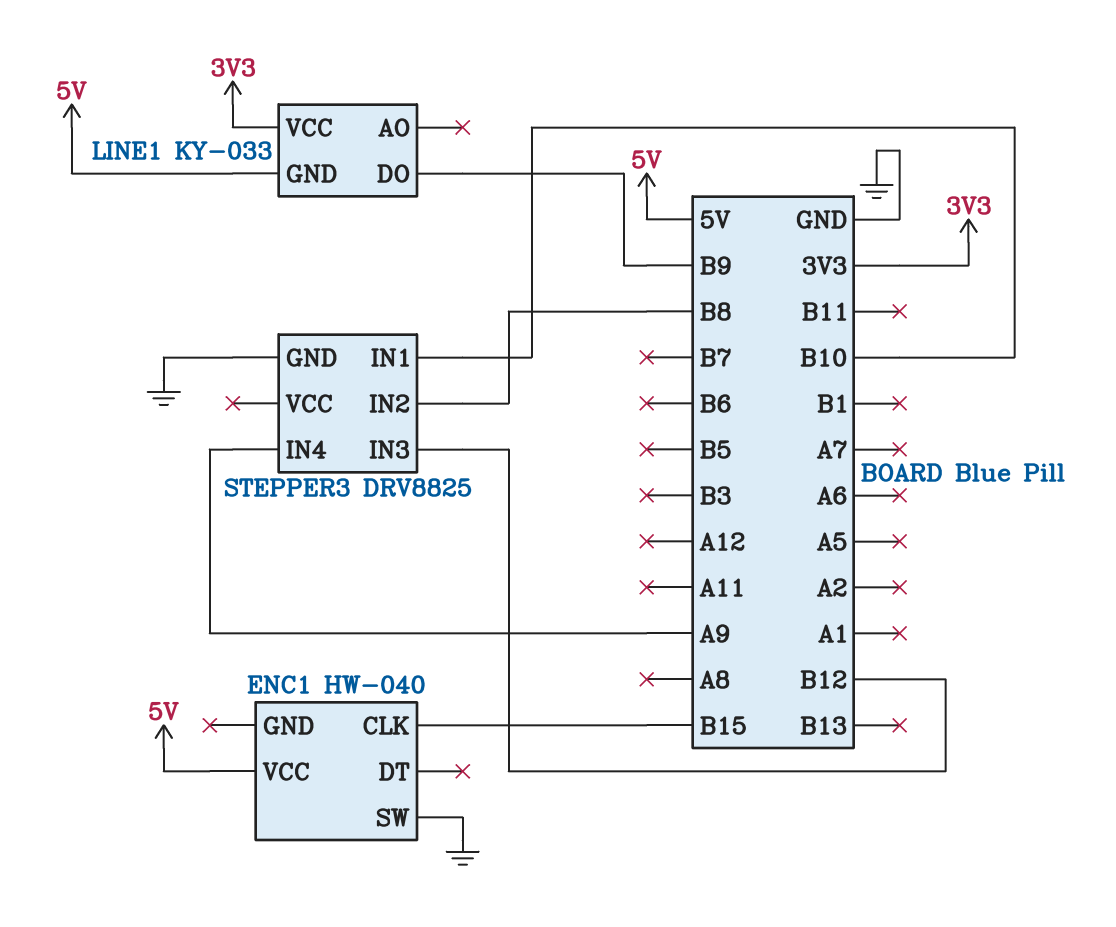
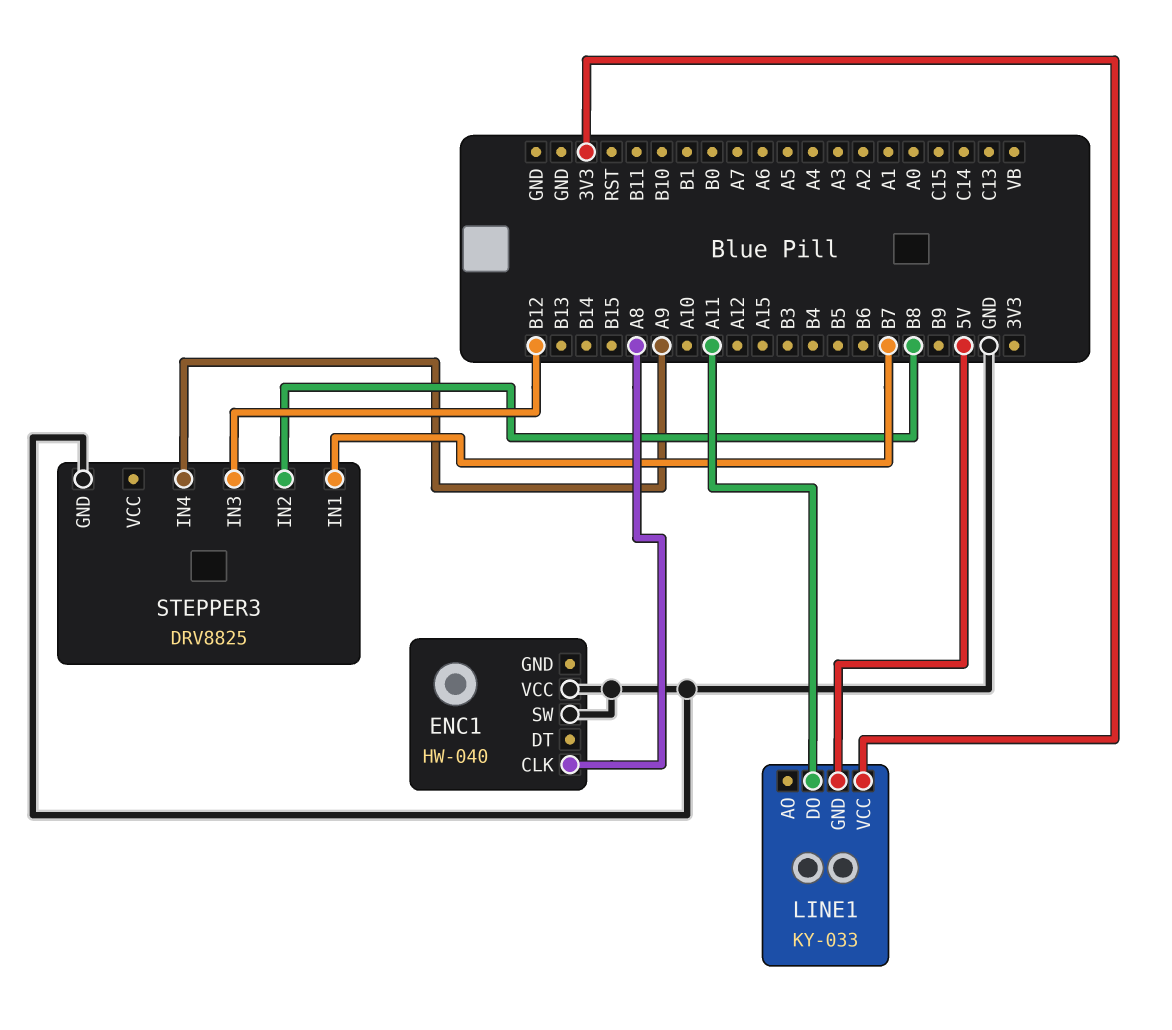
ENC1 pin CLK: B15 -> A8
ENC1 pin VCC: 5V -> GND
LINE1 pin DO: B9 -> A11
STEPPER3 pin IN1: B10 -> B7

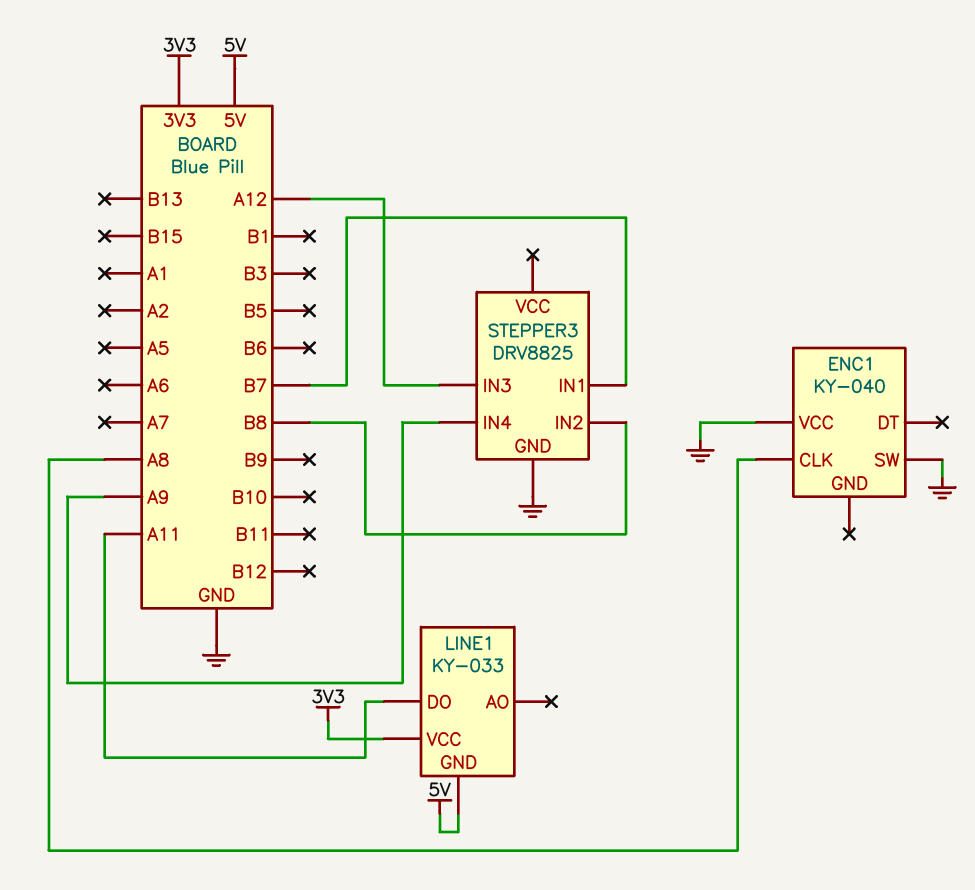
ENC1: HW-040 -> KY-040
STEPPER3 pin IN3: B12 -> A12

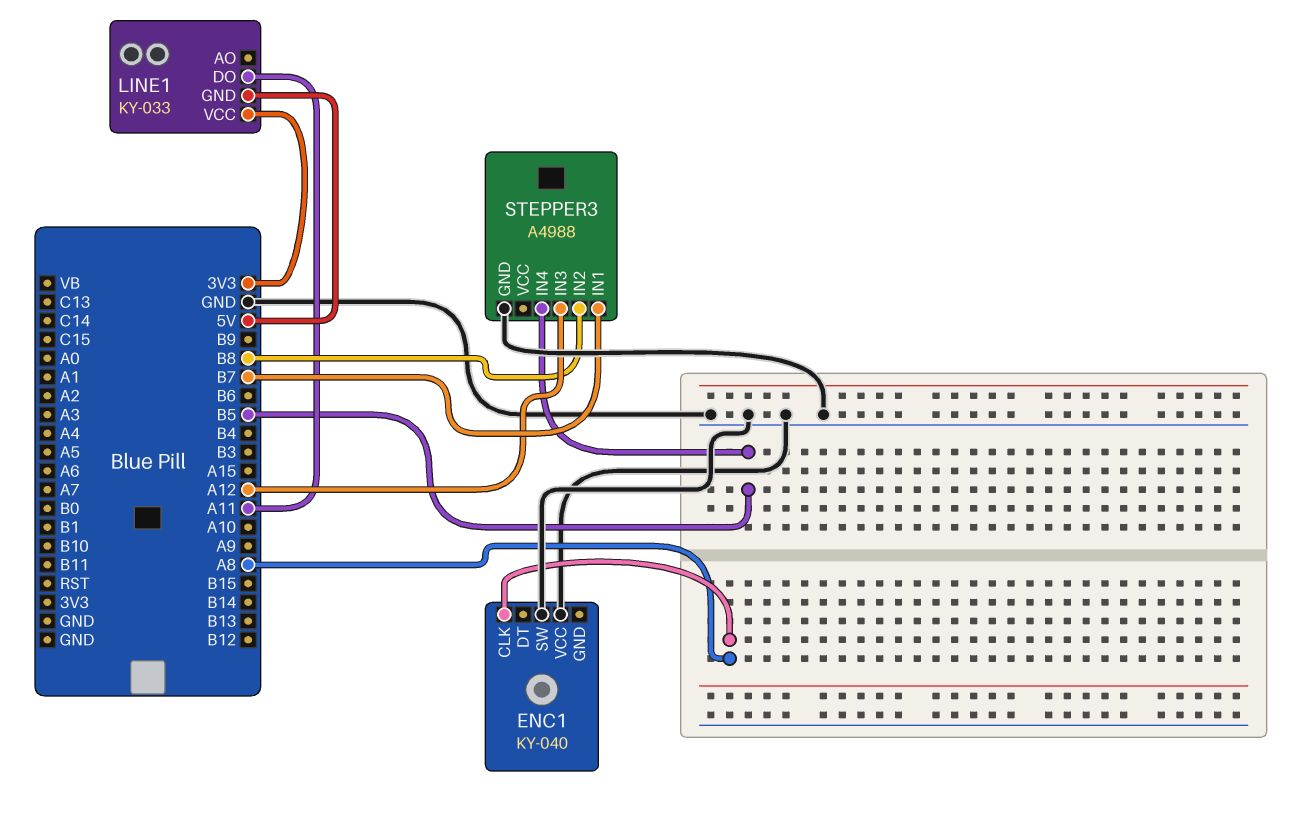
STEPPER3: DRV8825 -> A4988
STEPPER3 pin IN4: A9 -> B5

